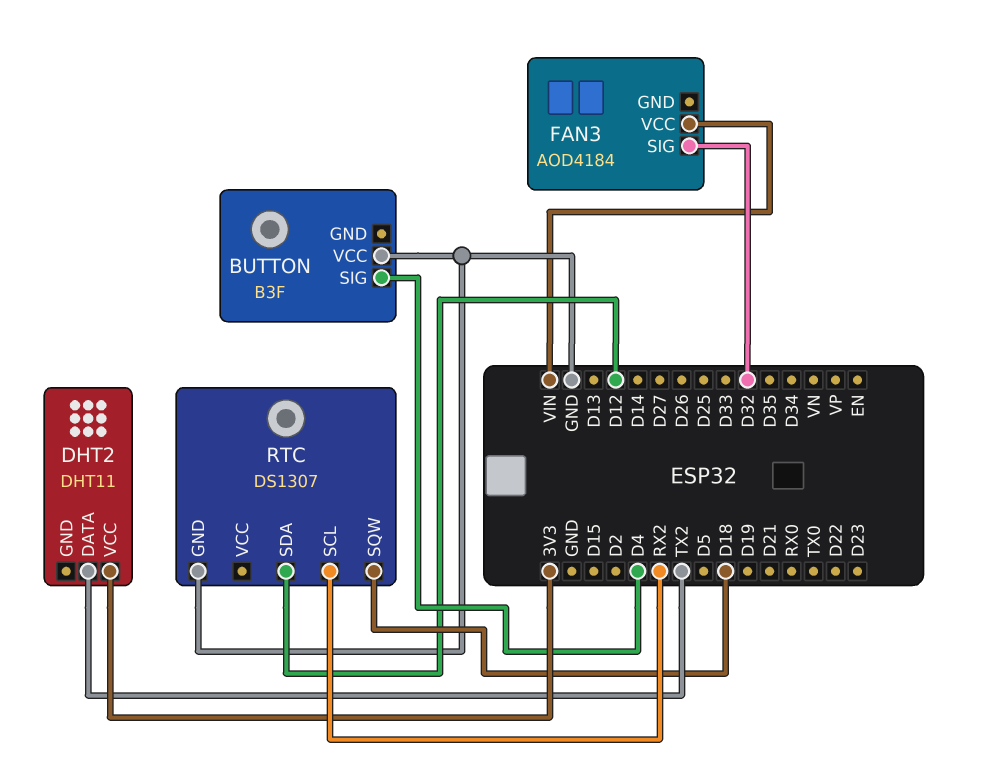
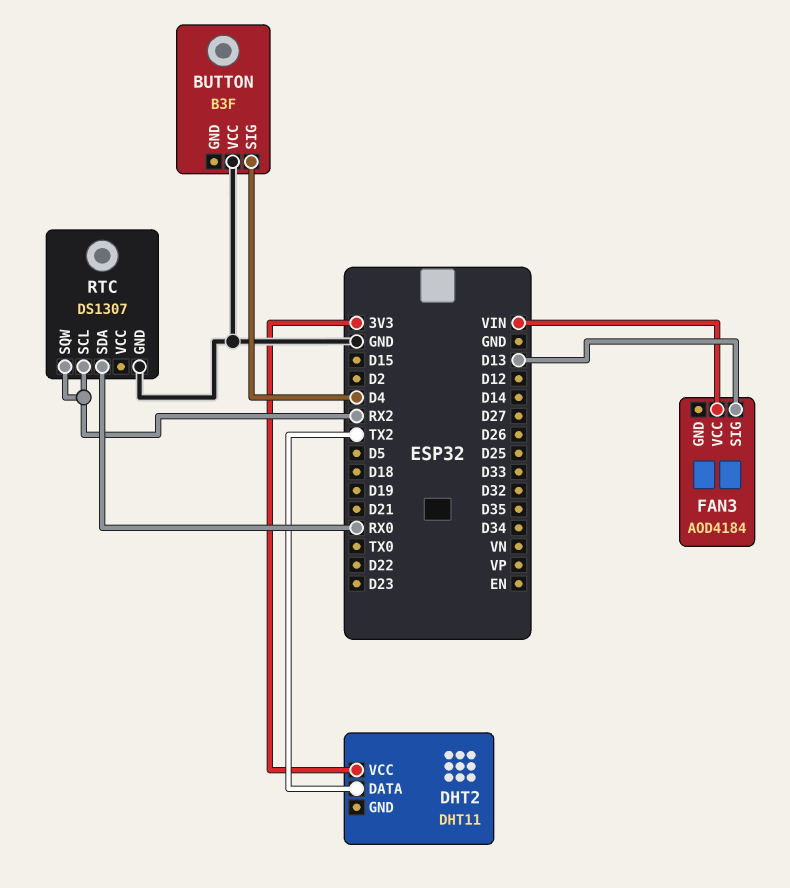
FAN3 pin SIG: D32 -> D13
RTC pin SDA: D12 -> RX0
RTC pin SQW: D18 -> RX2

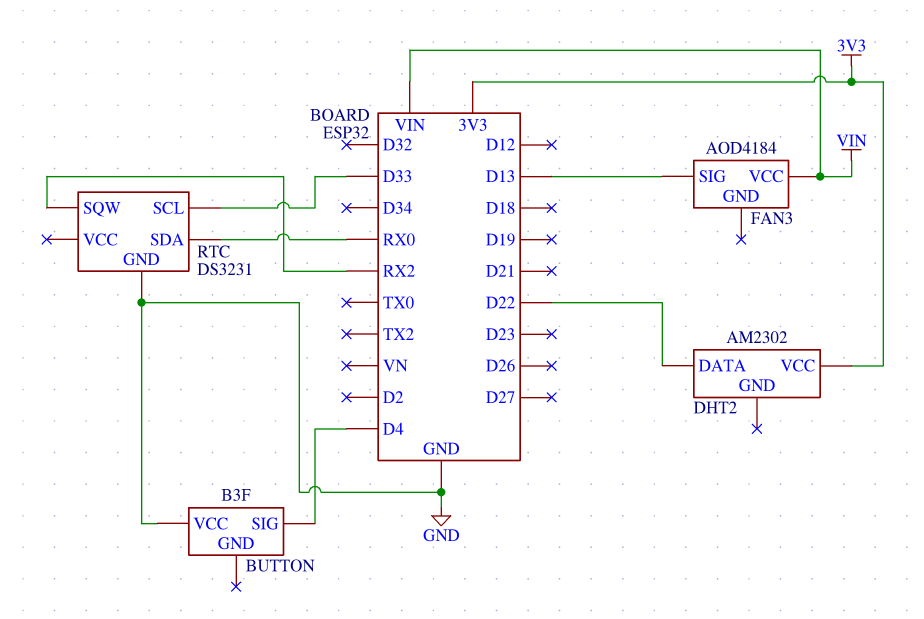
DHT2: DHT11 -> AM2302
DHT2 pin DATA: TX2 -> D22
RTC: DS1307 -> DS3231
RTC pin SCL: RX2 -> D33

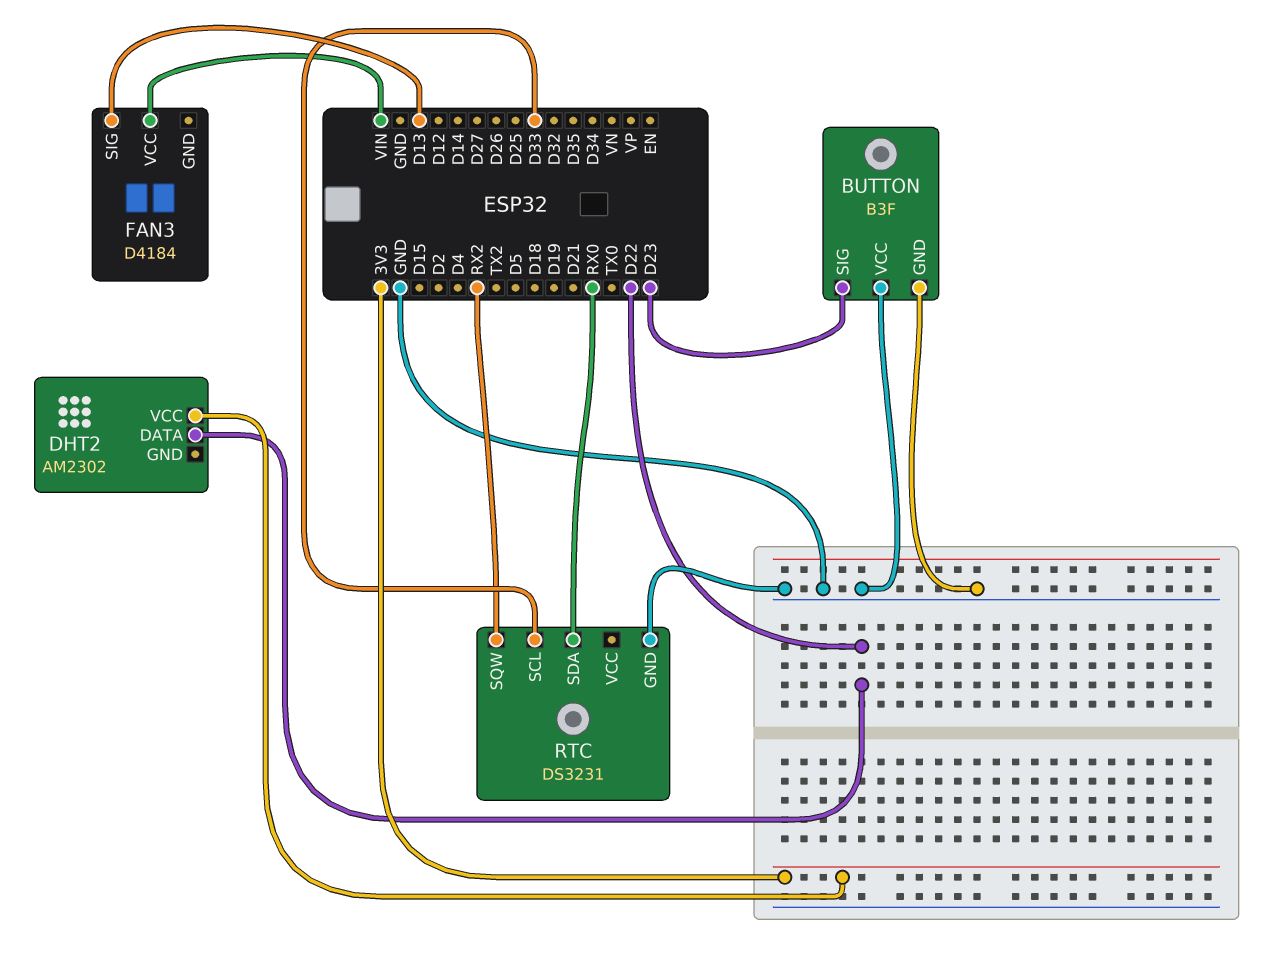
BUTTON pin GND: none -> GND
BUTTON pin SIG: D4 -> D23
FAN3: AOD4184 -> D4184

